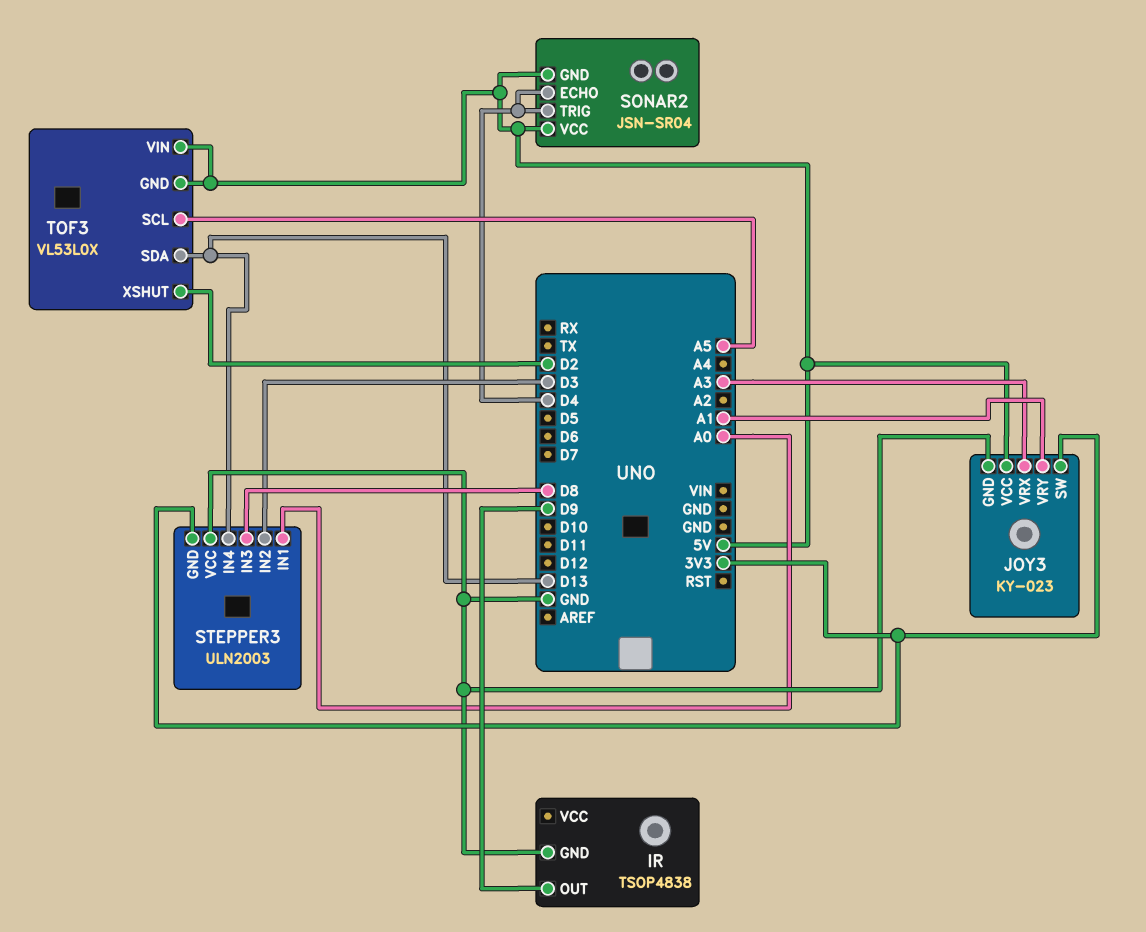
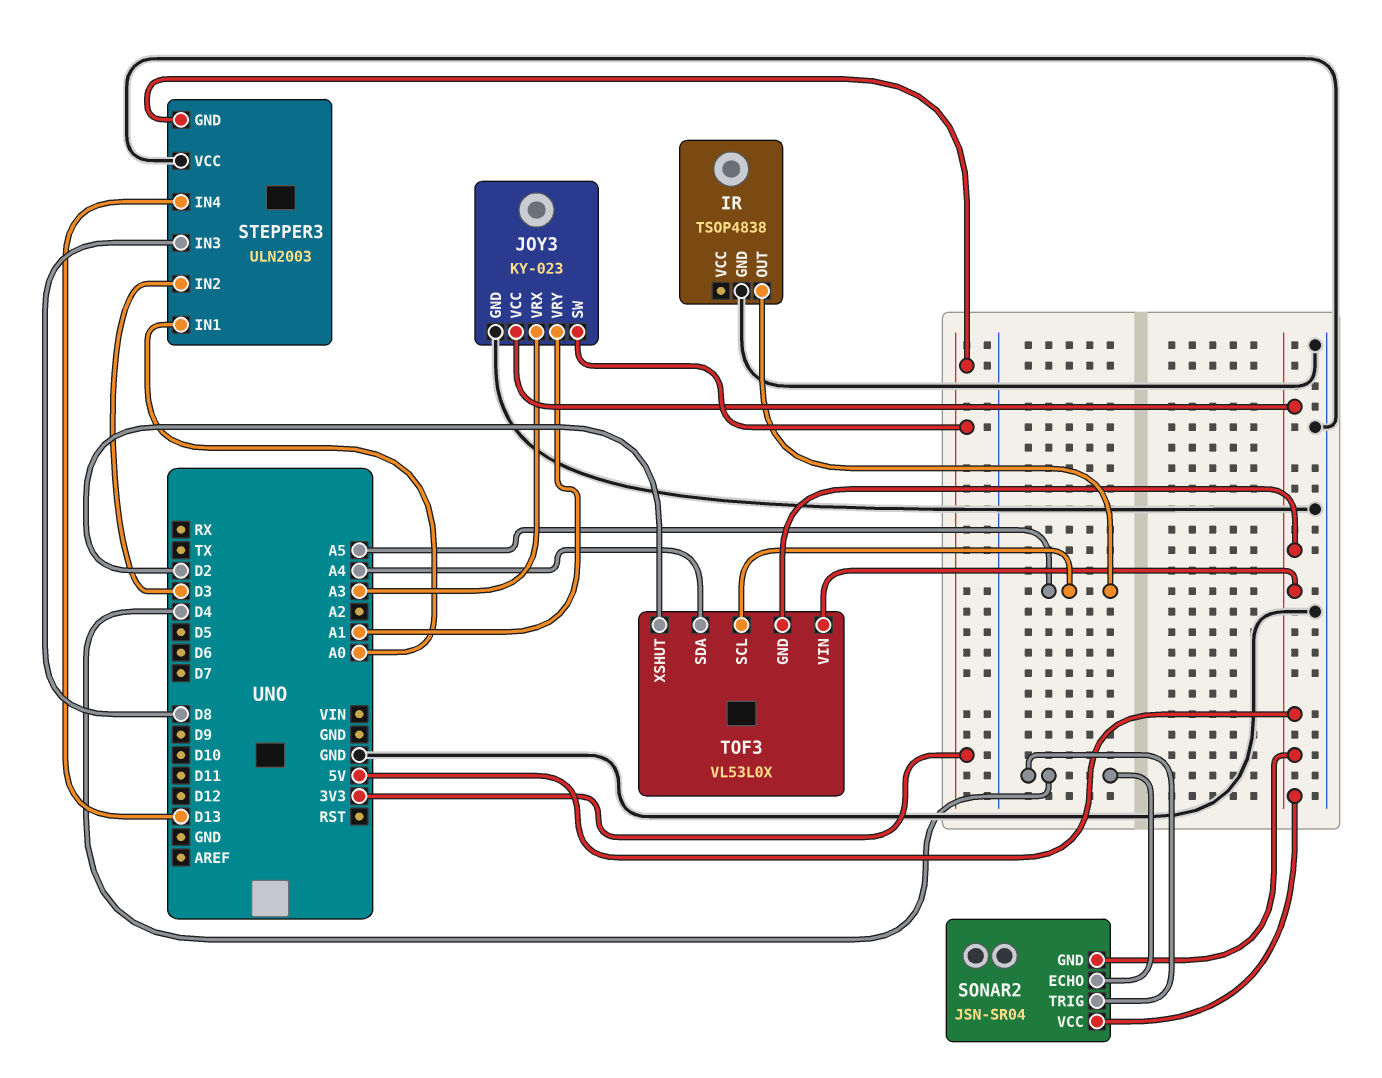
IR pin OUT: D9 -> A5
TOF3 pin SDA: D13 -> A4

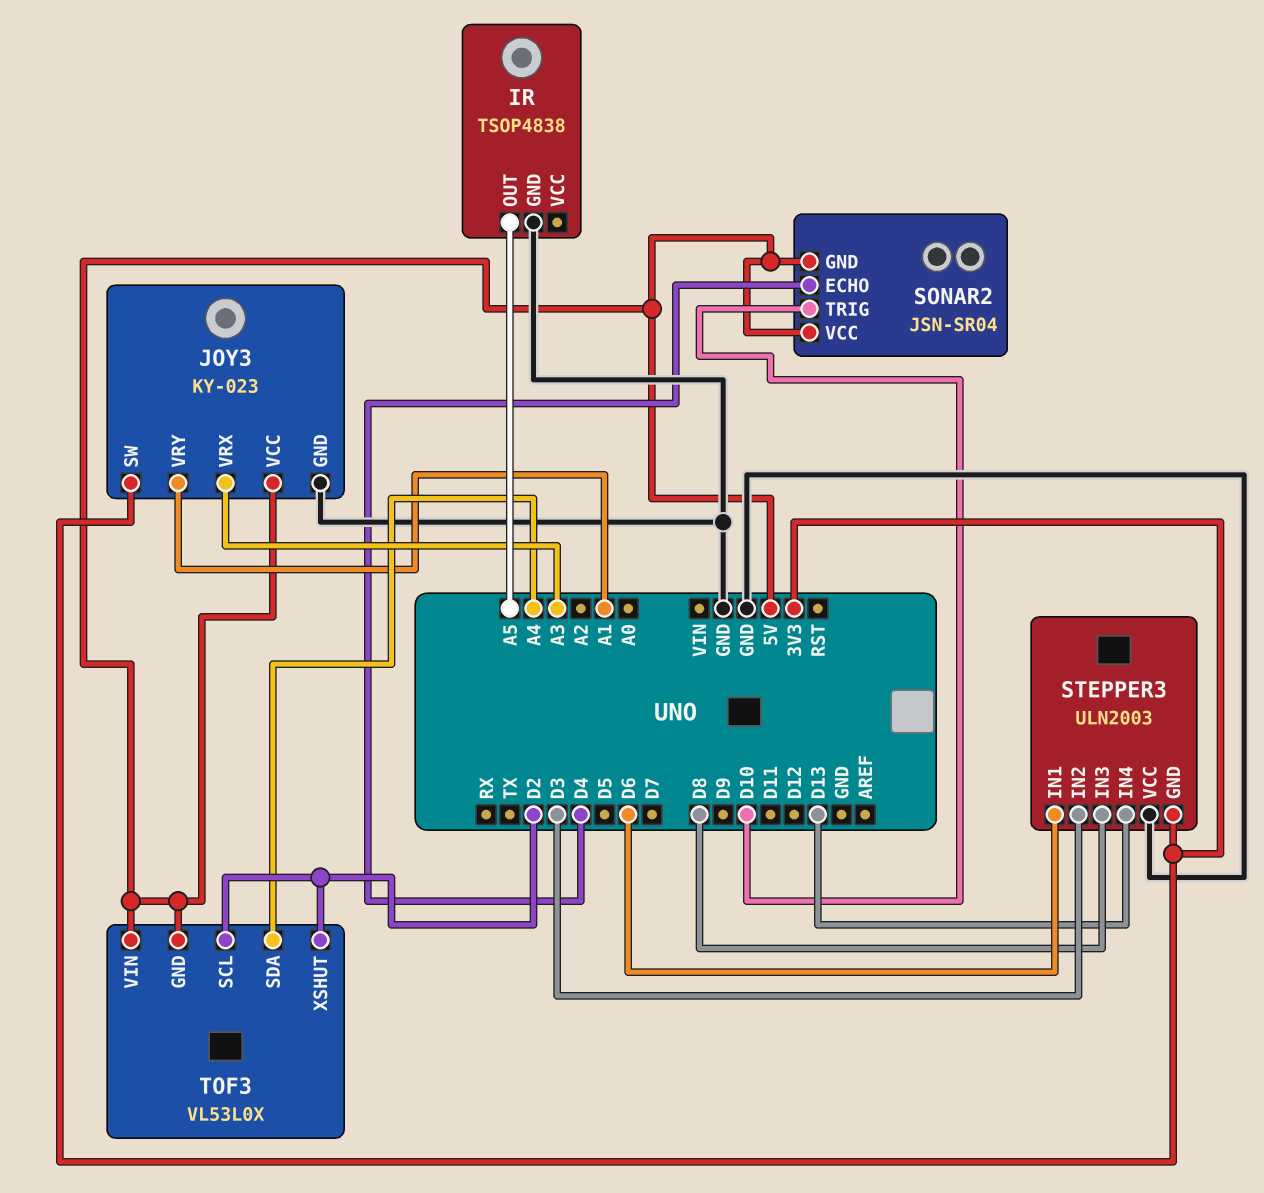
SONAR2 pin TRIG: D4 -> D10
STEPPER3 pin IN1: A0 -> D6
TOF3 pin SCL: A5 -> D2

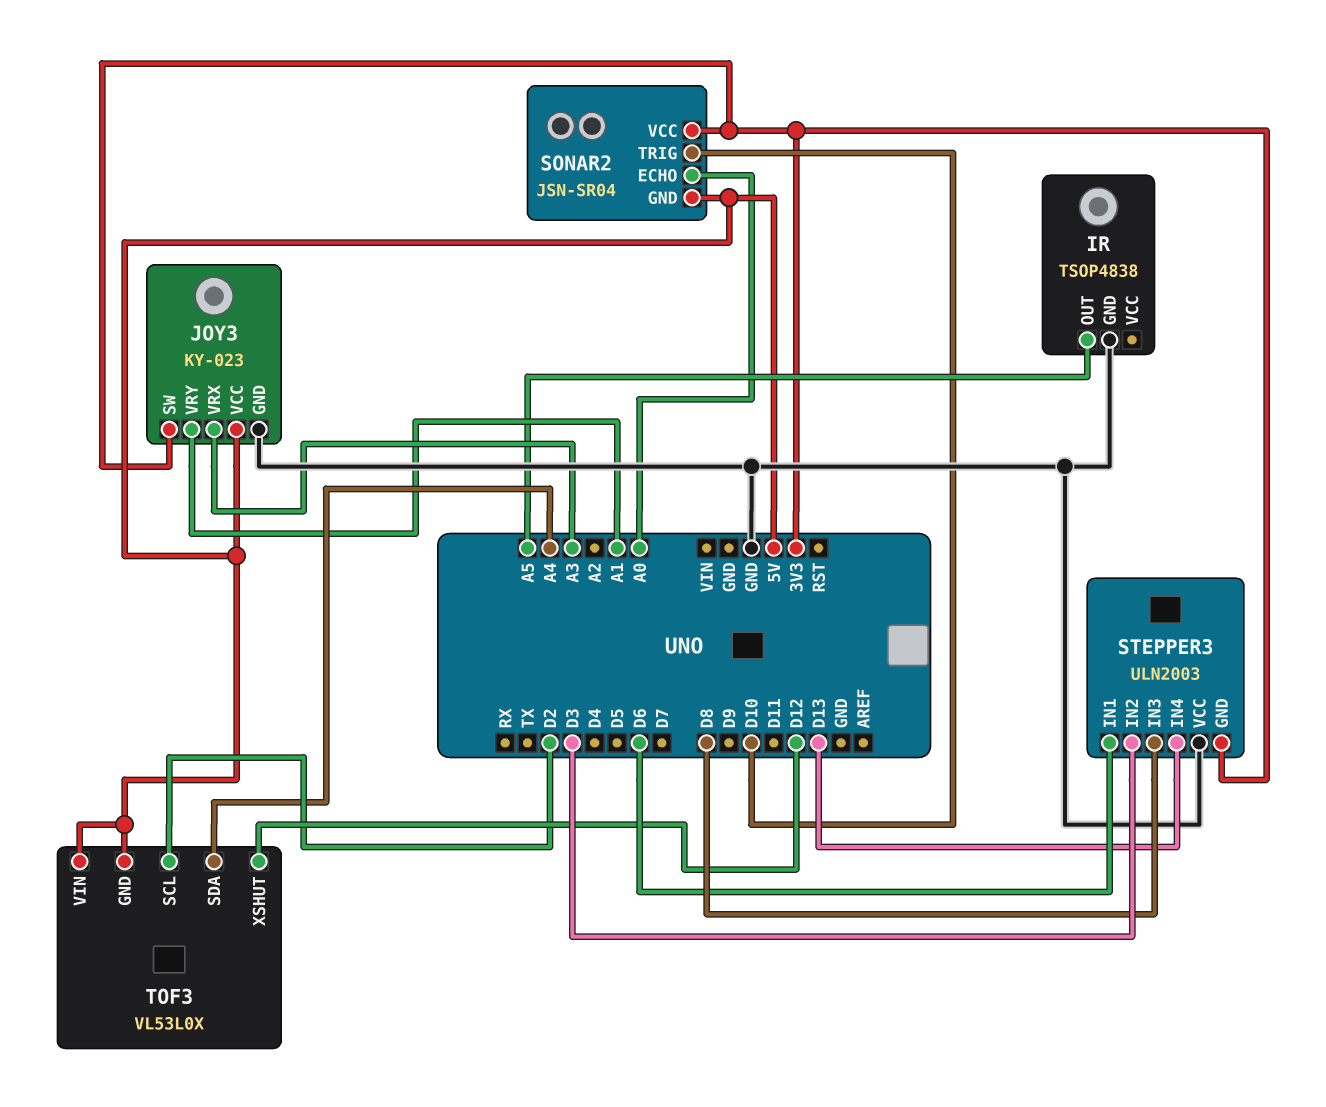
SONAR2 pin ECHO: D4 -> A0
SONAR2 pin VCC: 5V -> 3V3
TOF3 pin XSHUT: D2 -> D12

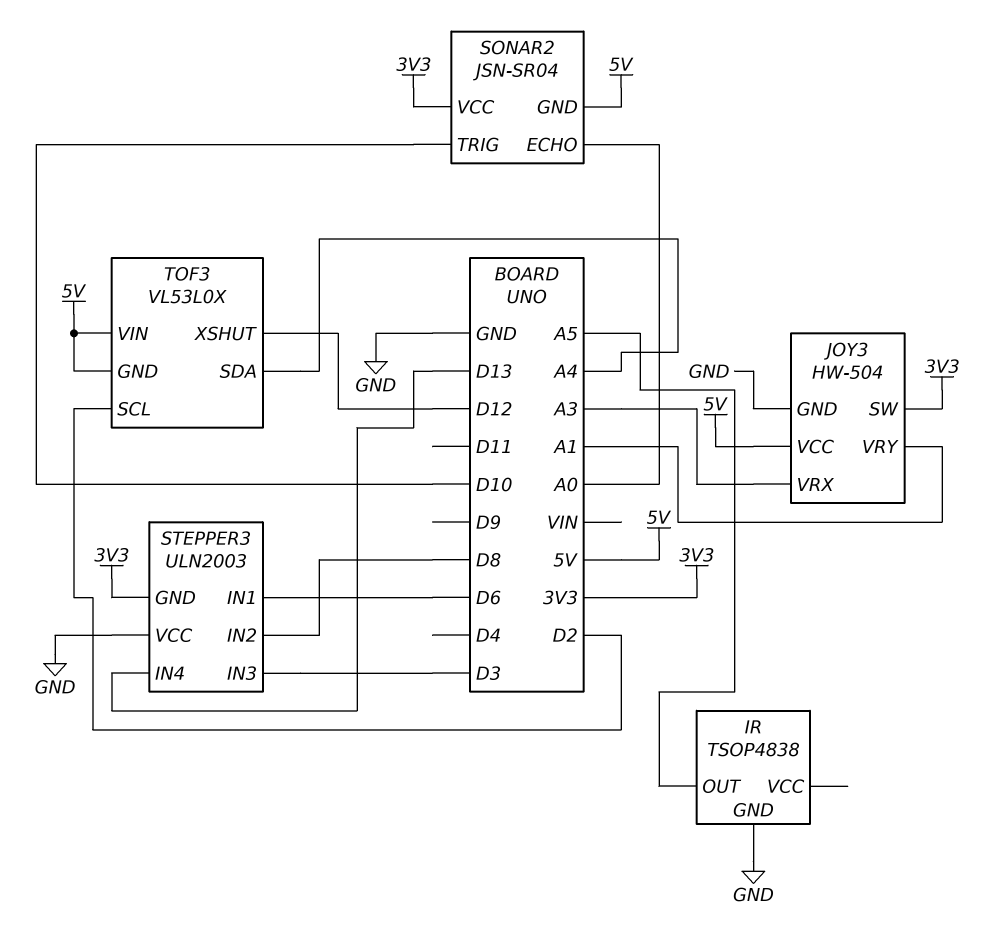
JOY3: KY-023 -> HW-504
STEPPER3 pin IN2: D3 -> D8
STEPPER3 pin IN3: D8 -> D3

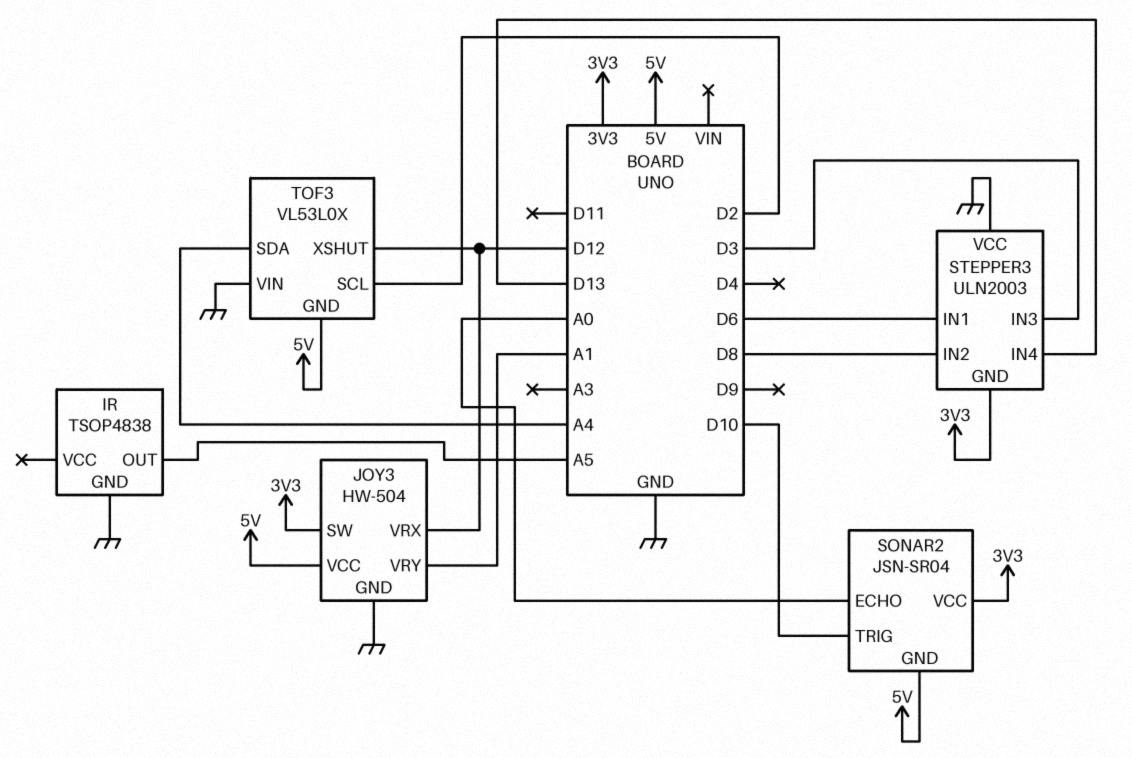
JOY3 pin VRX: A3 -> D12
TOF3 pin VIN: 5V -> GND

